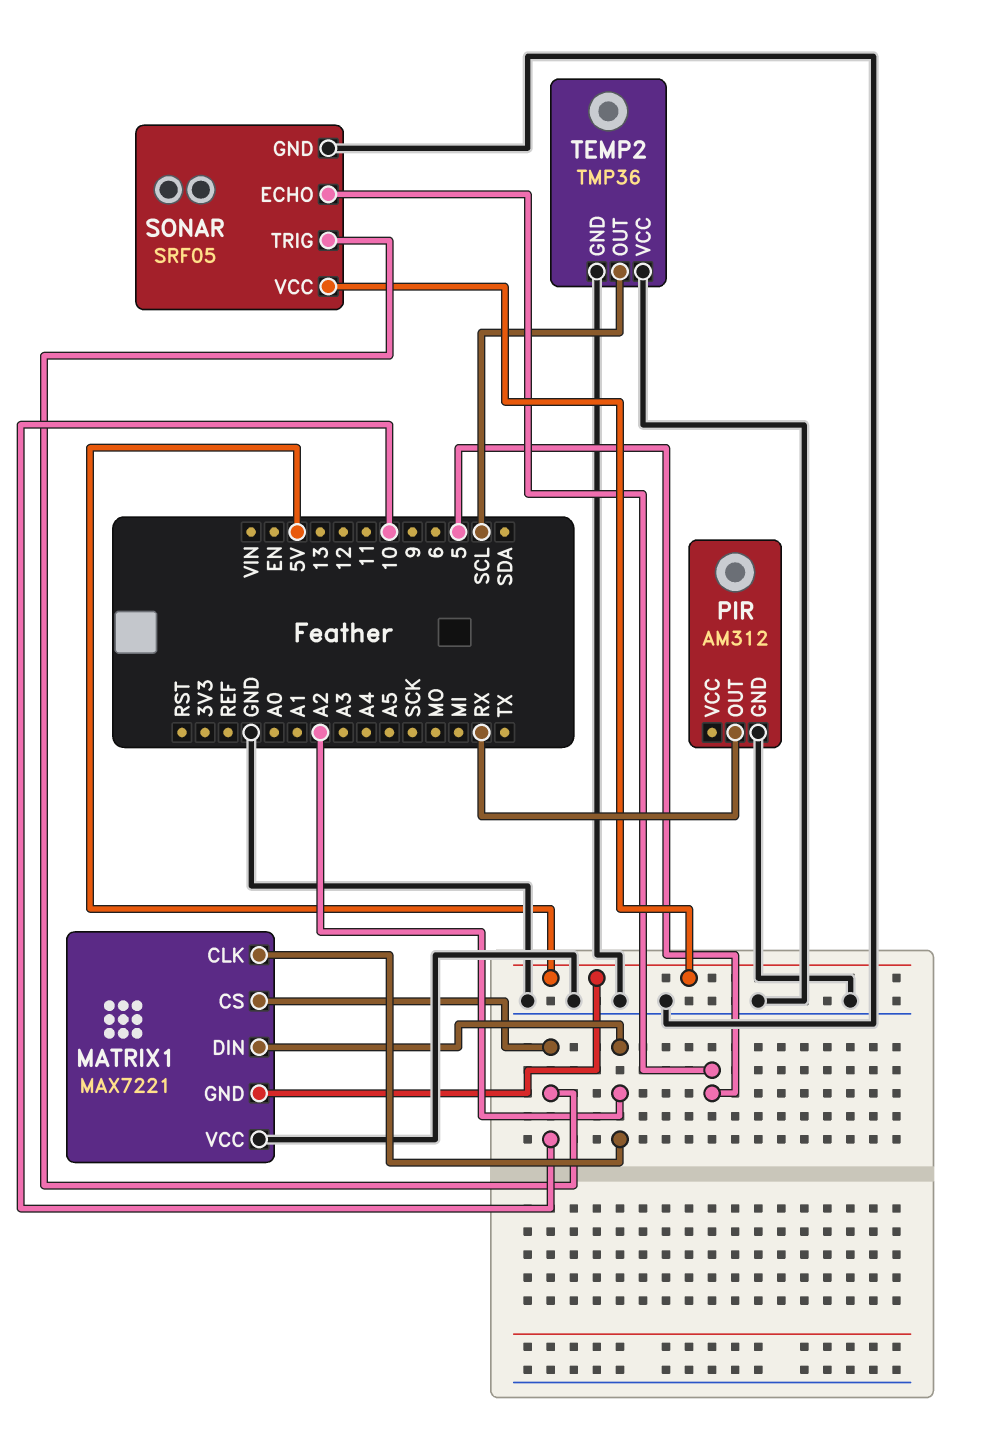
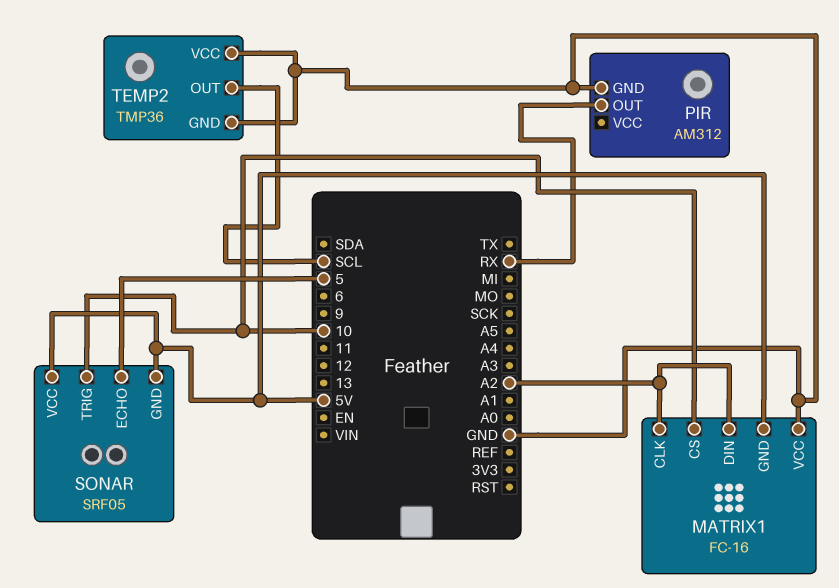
MATRIX1: MAX7221 -> FC-16
SONAR pin GND: GND -> 5V

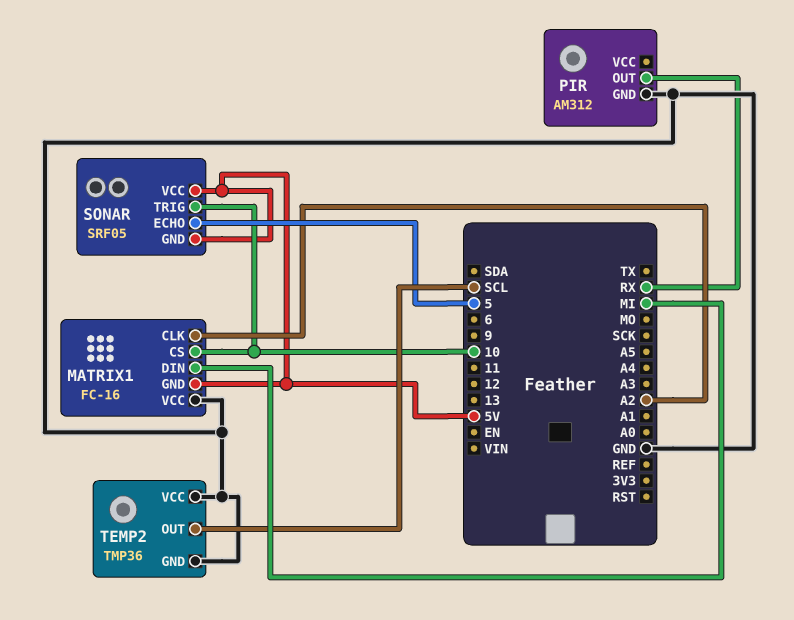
MATRIX1 pin DIN: A2 -> MI

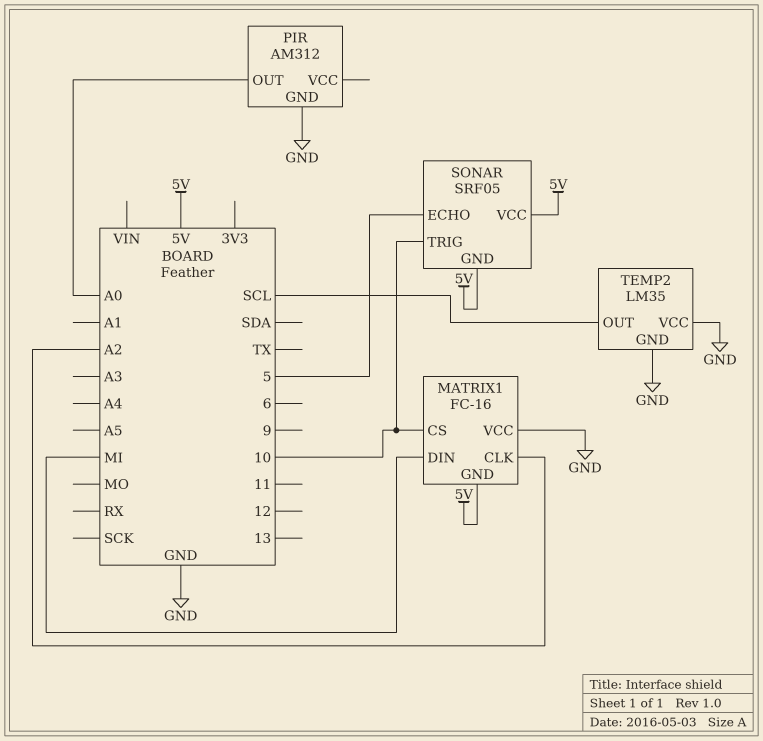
PIR pin OUT: RX -> A0
TEMP2: TMP36 -> LM35

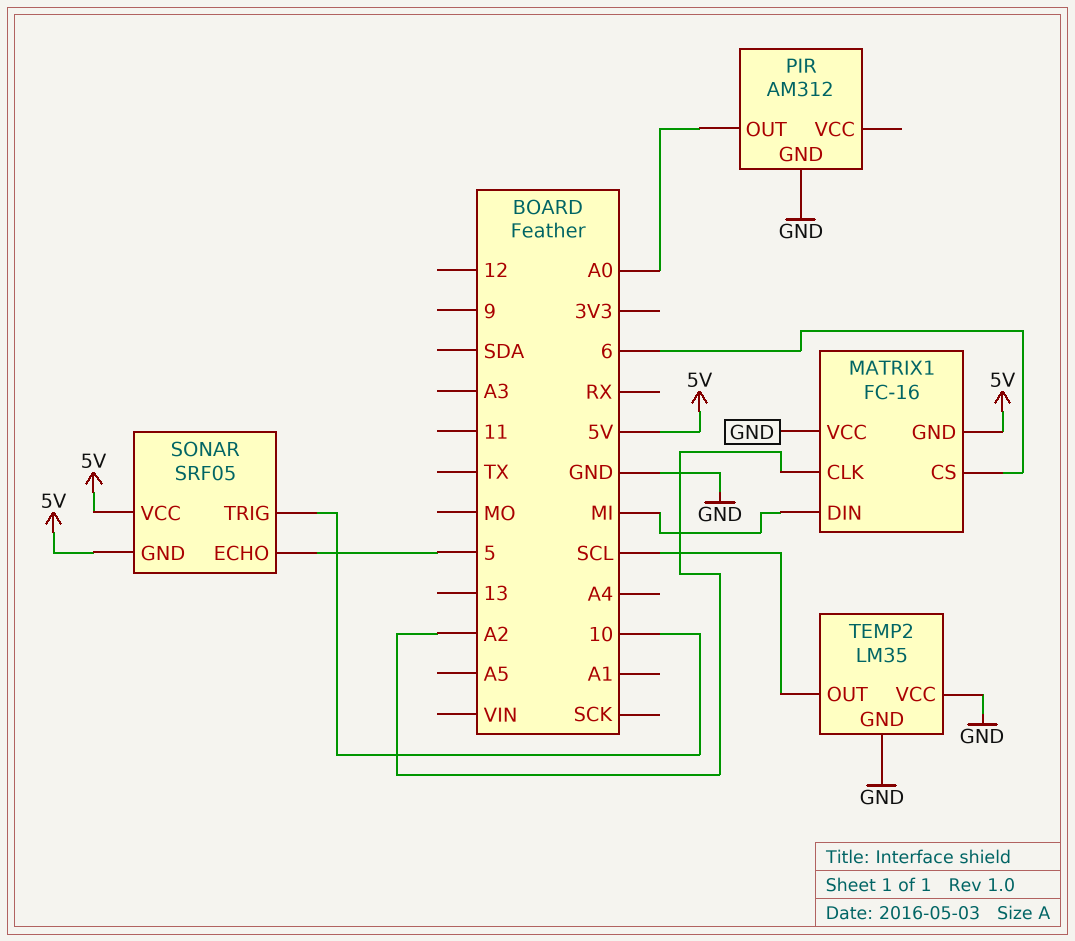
MATRIX1 pin CS: 10 -> 6

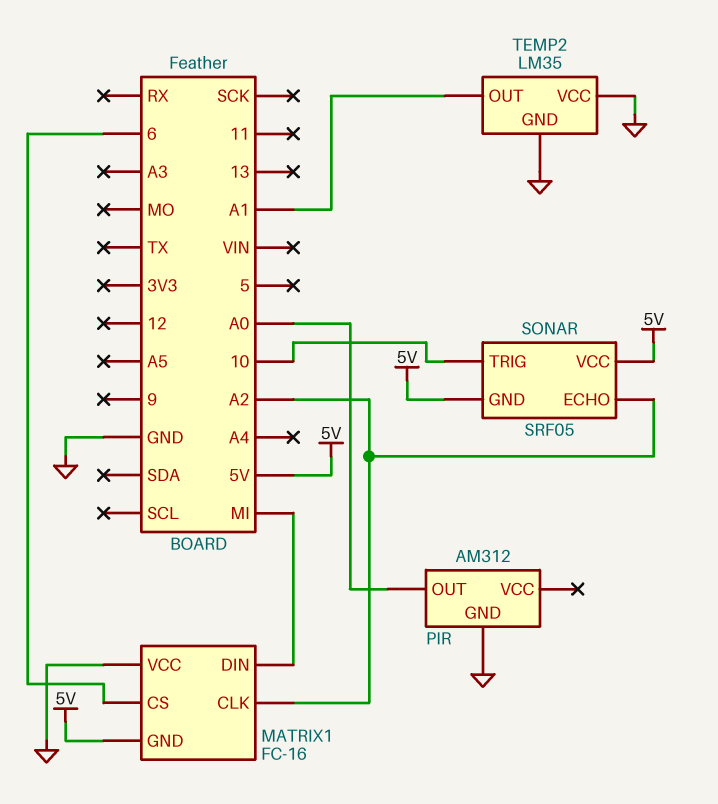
SONAR pin ECHO: 5 -> A2
TEMP2 pin OUT: SCL -> A1

